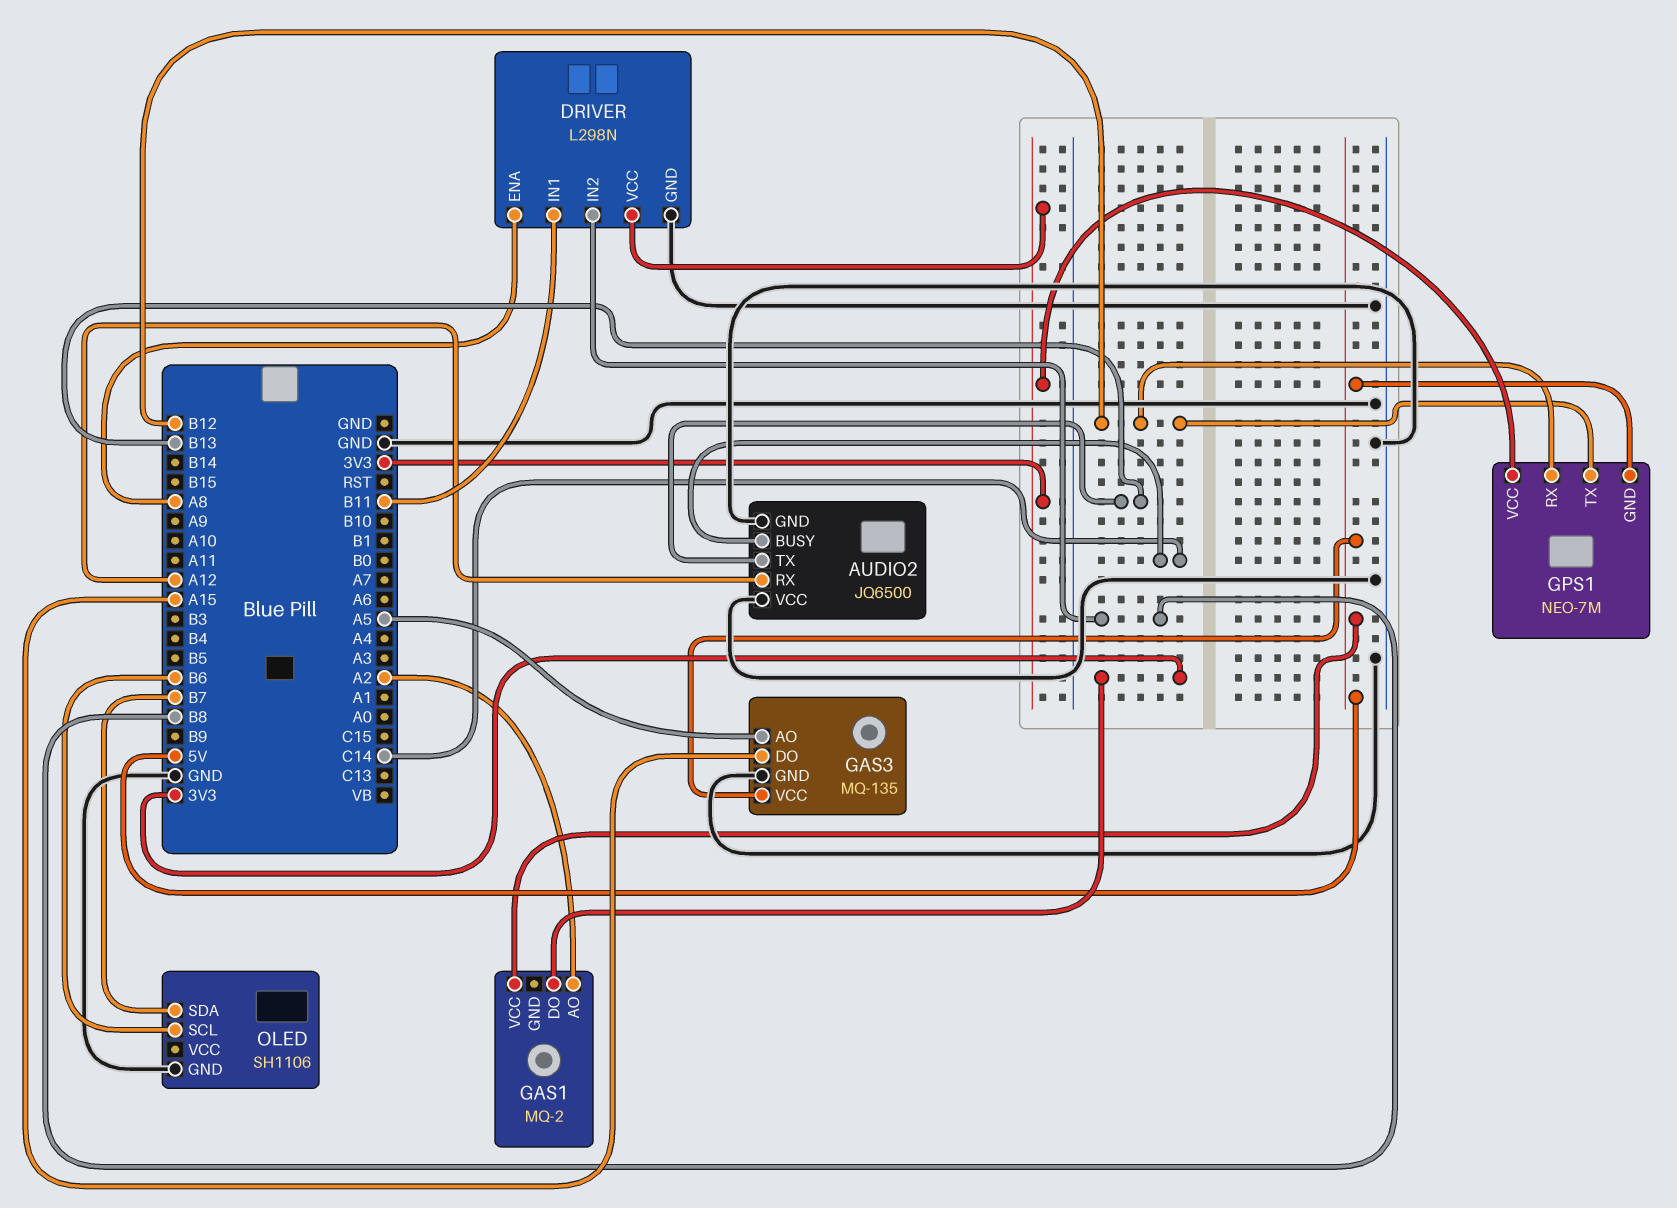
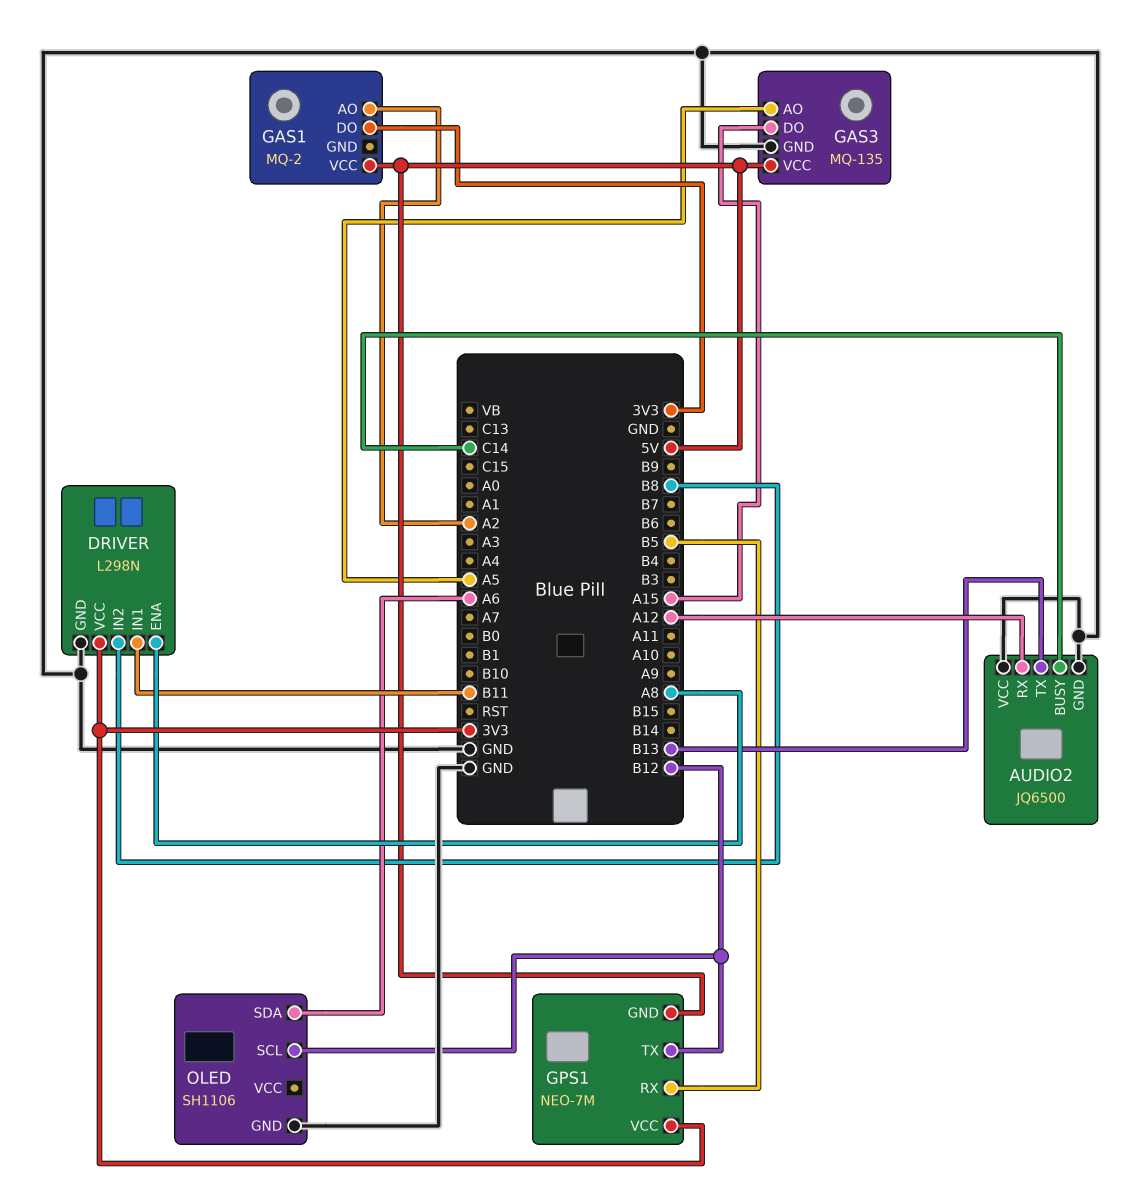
GPS1 pin RX: B12 -> B5
OLED pin SCL: B6 -> B12
OLED pin SDA: B7 -> A6

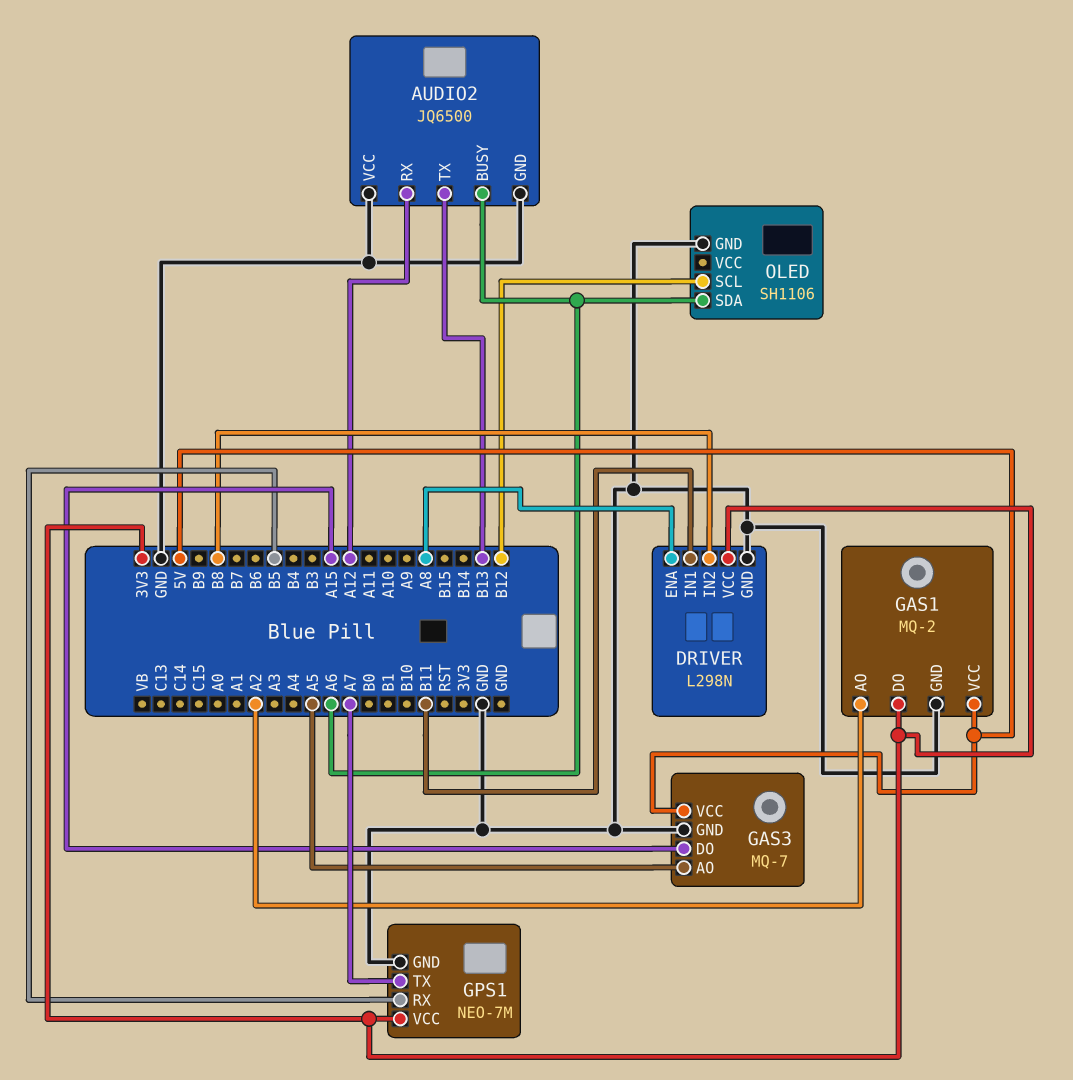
AUDIO2 pin BUSY: C14 -> A6
GAS1 pin GND: none -> GND
GAS3: MQ-135 -> MQ-7
GPS1 pin GND: 5V -> GND
GPS1 pin TX: B12 -> A7

